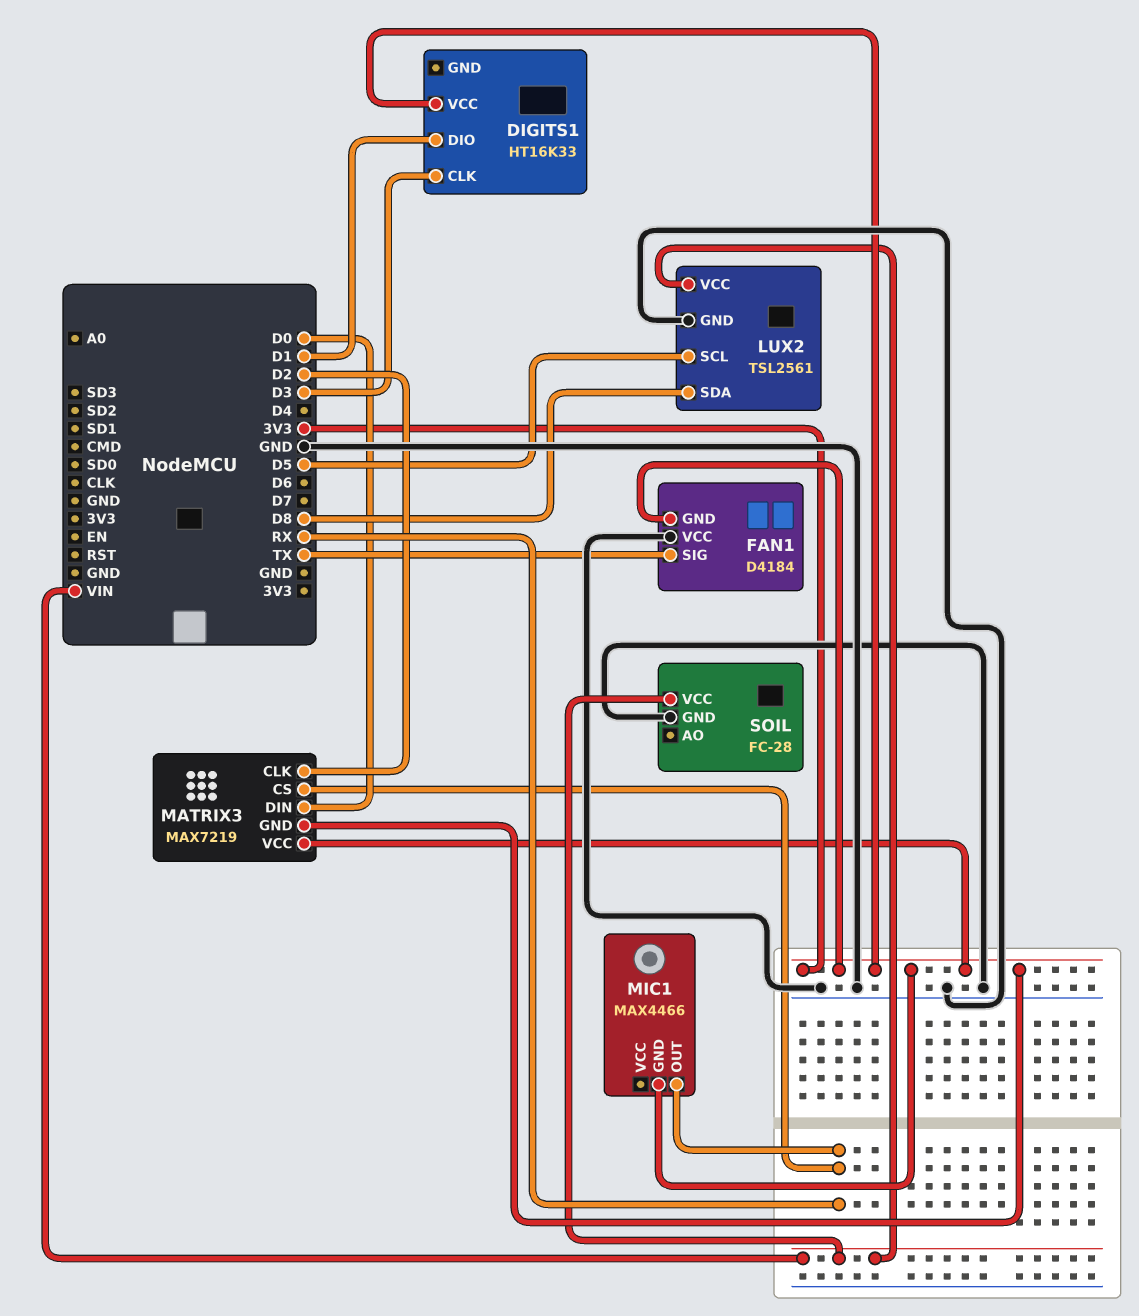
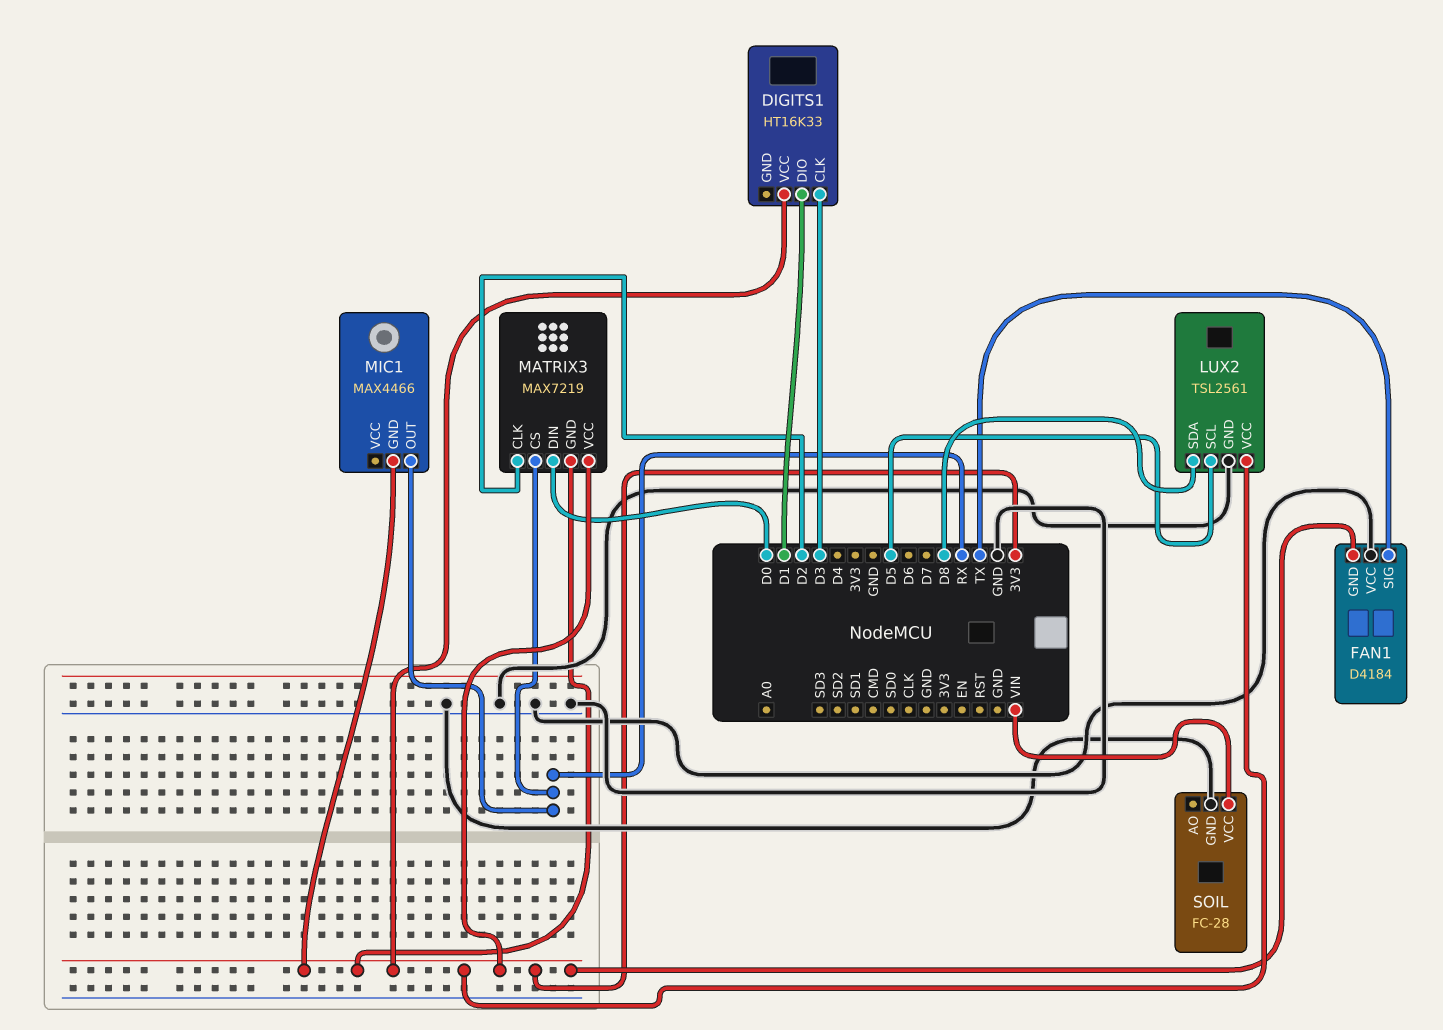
LUX2 pin VCC: VIN -> 3V3

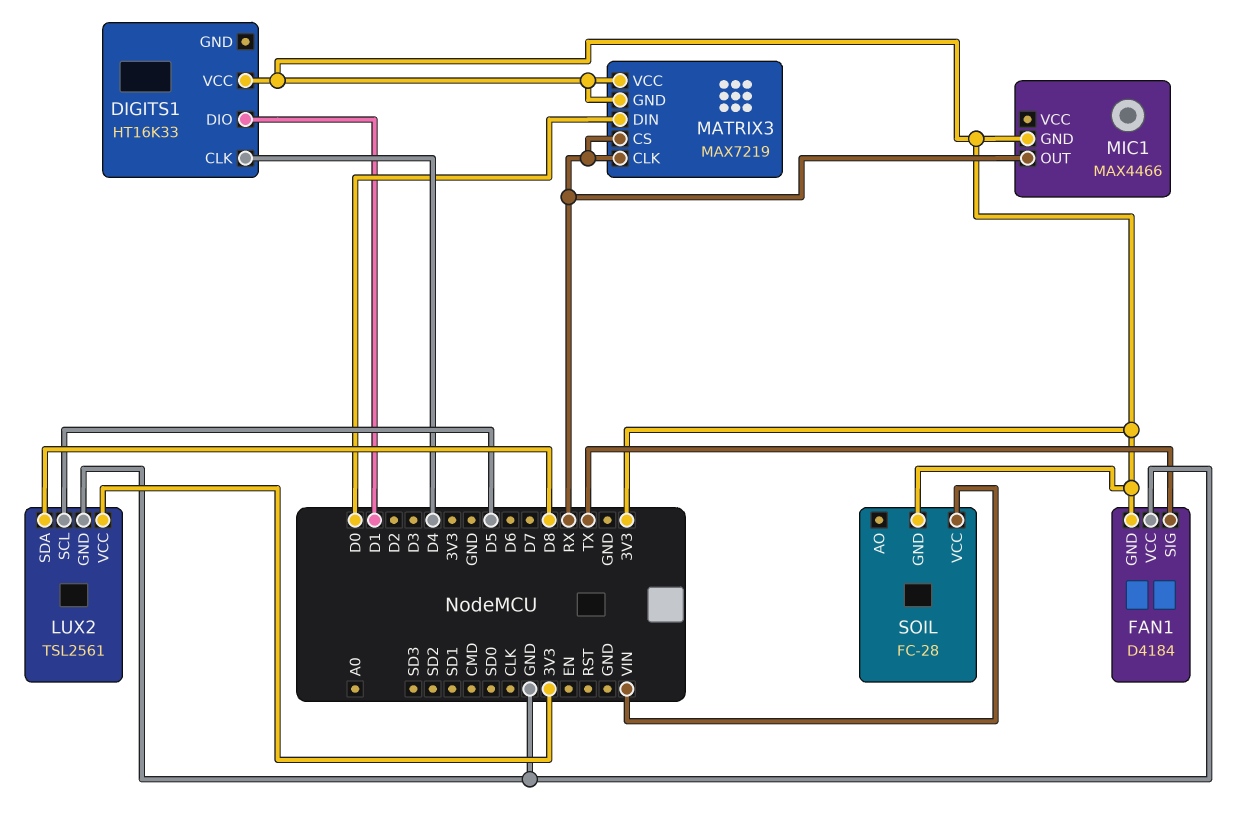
DIGITS1 pin CLK: D3 -> D4
MATRIX3 pin CLK: D2 -> RX
SOIL pin GND: GND -> 3V3

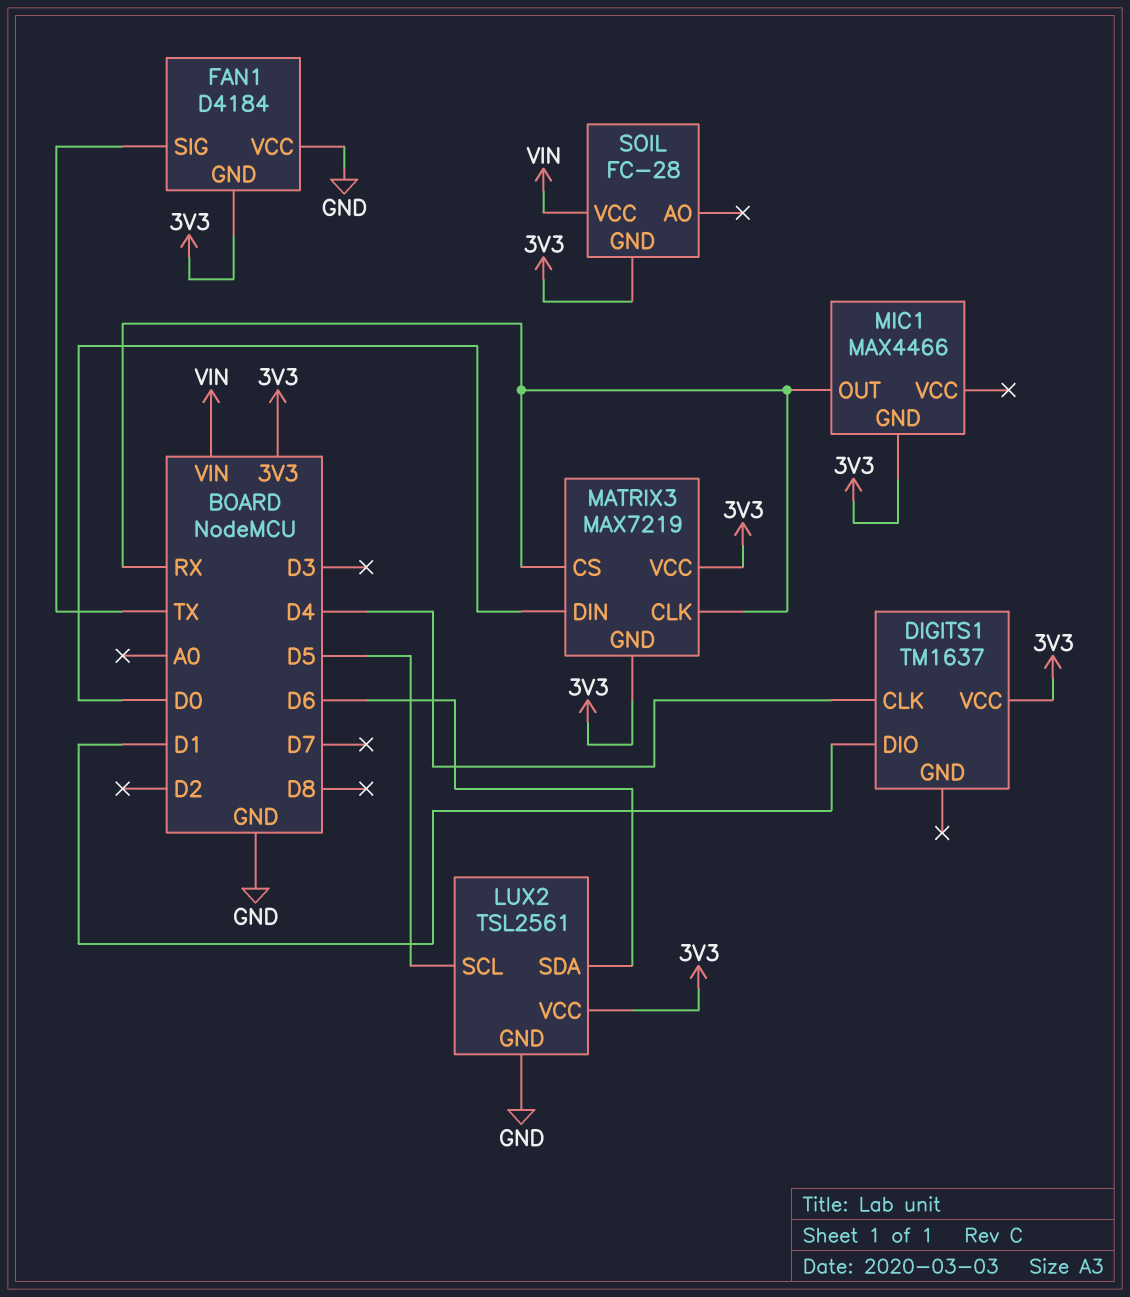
DIGITS1: HT16K33 -> TM1637
LUX2 pin SDA: D8 -> D6

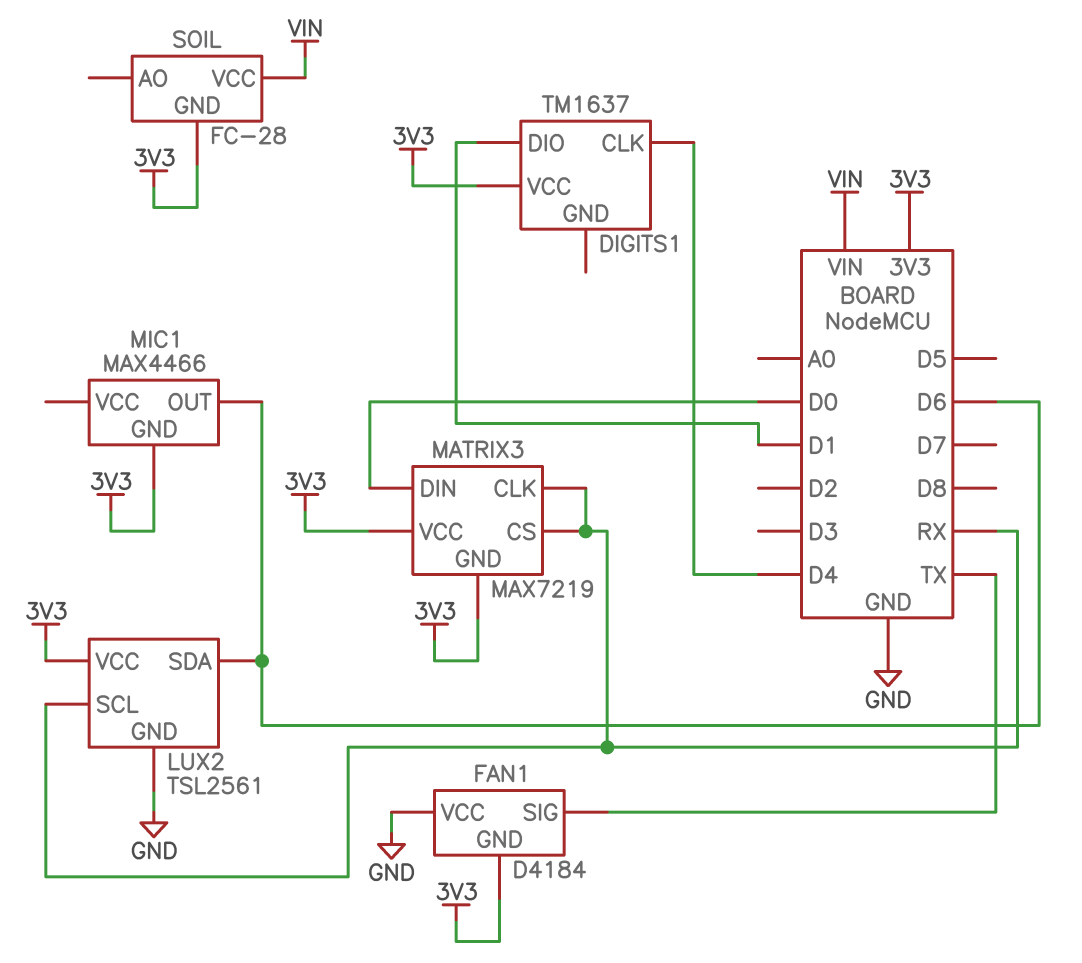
LUX2 pin SCL: D5 -> RX
MIC1 pin OUT: RX -> D6

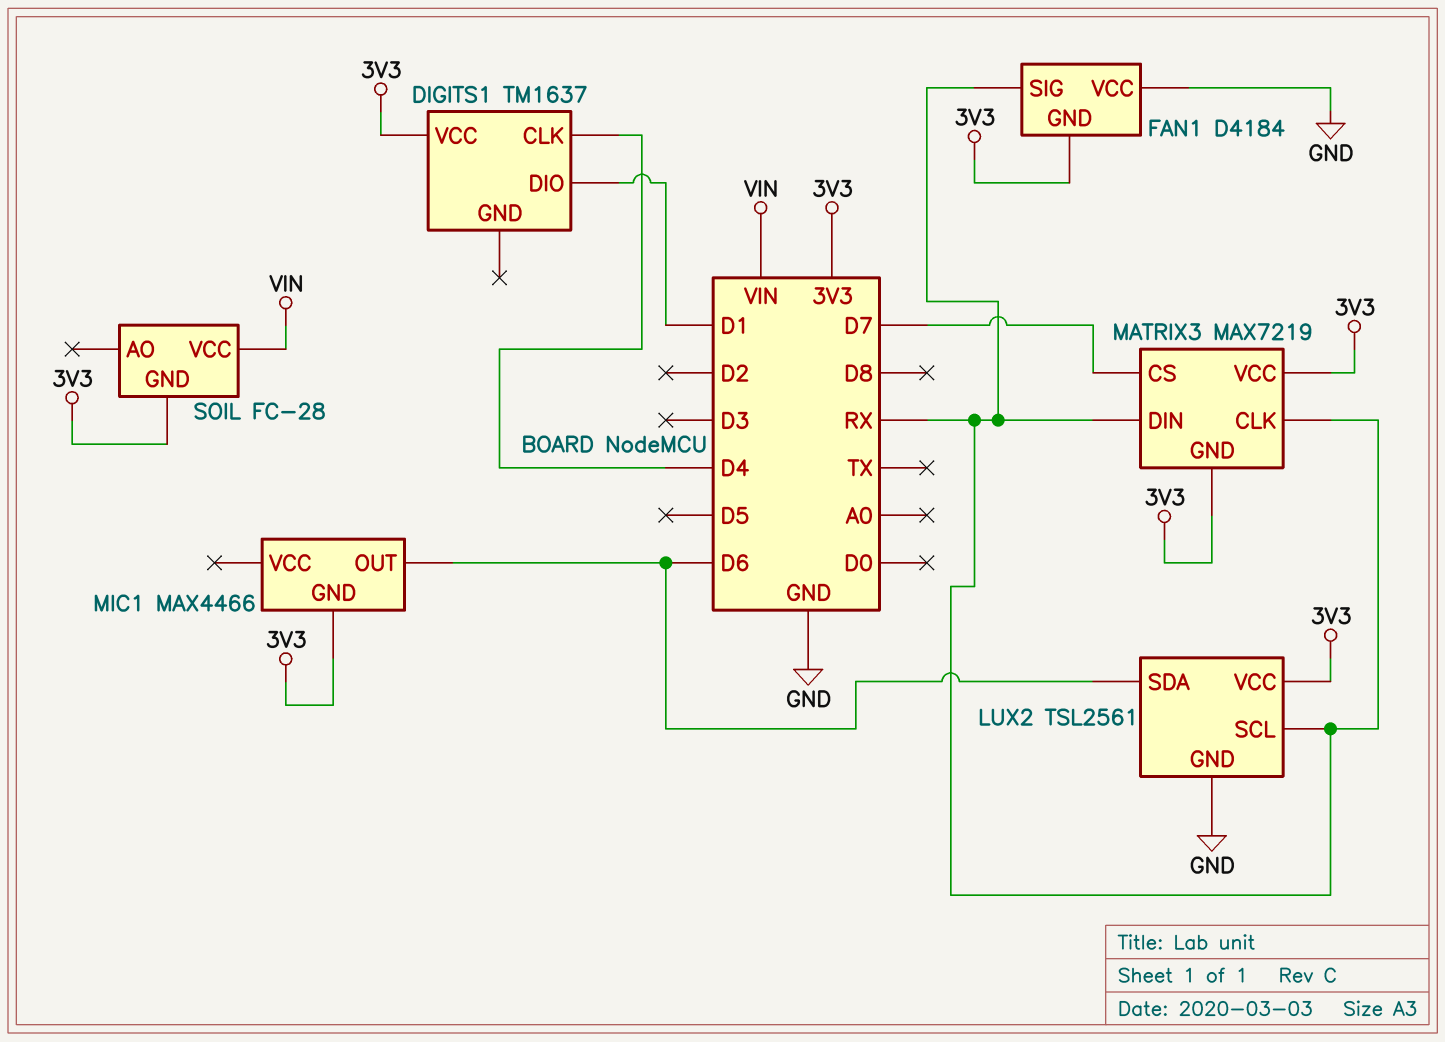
FAN1 pin SIG: TX -> RX
MATRIX3 pin CS: RX -> D7
MATRIX3 pin DIN: D0 -> RX

